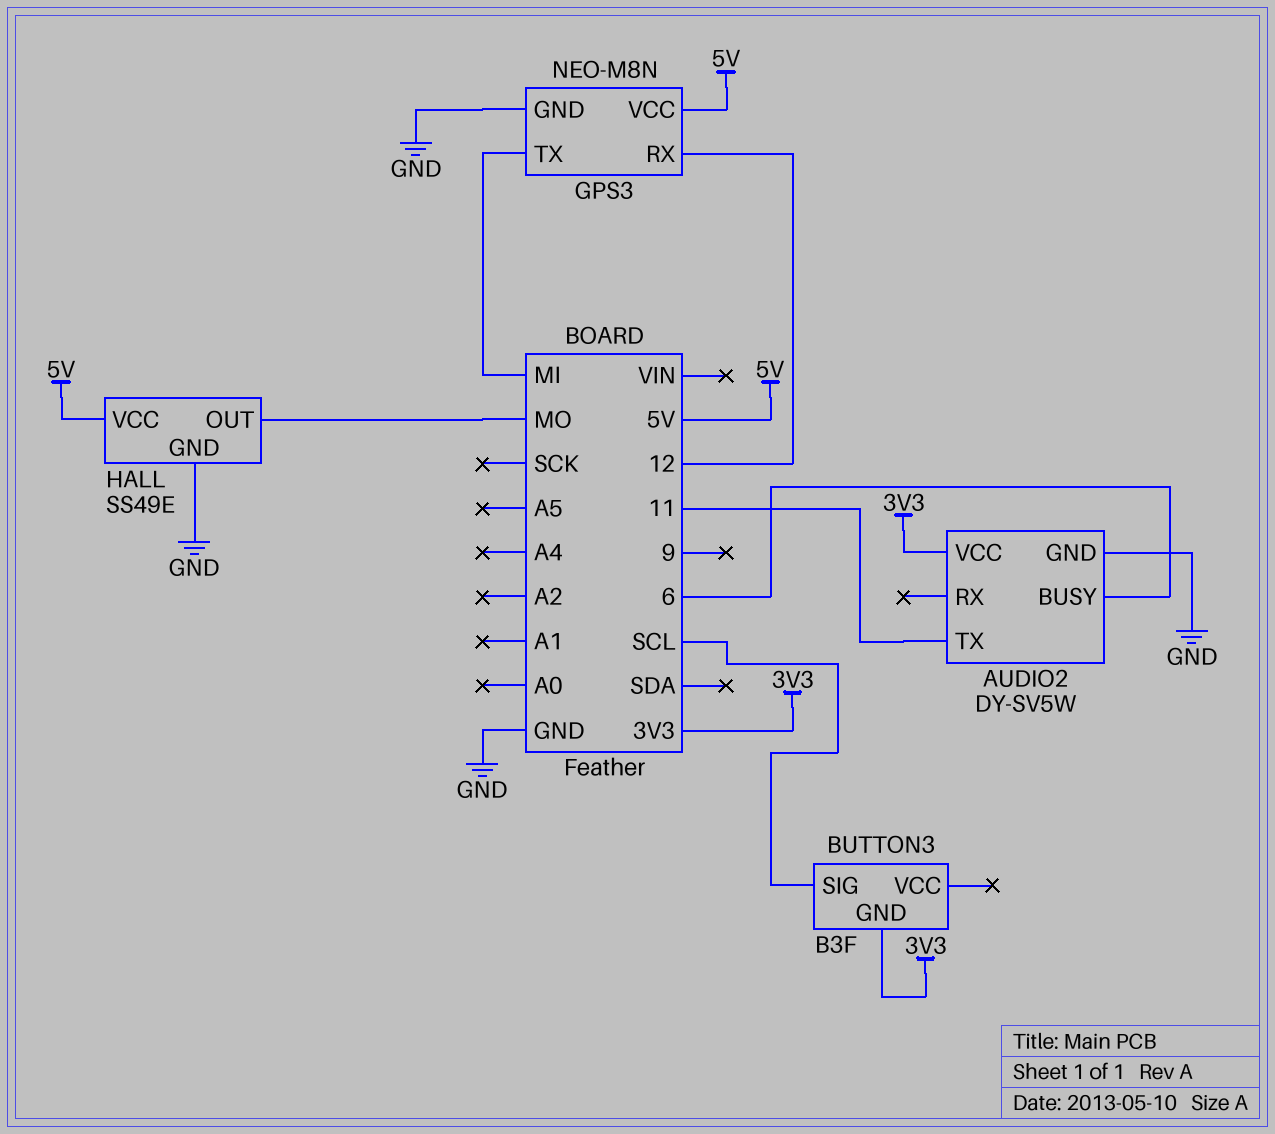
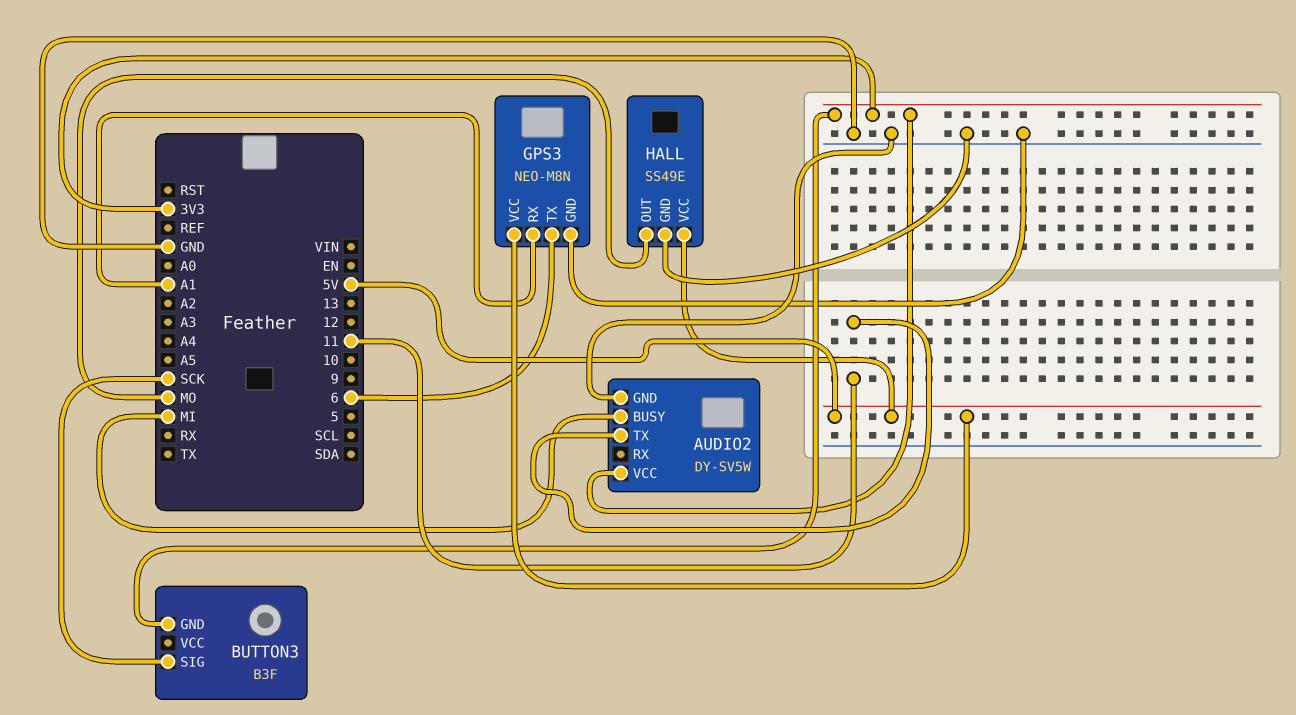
AUDIO2 pin BUSY: 6 -> MI
BUTTON3 pin SIG: SCL -> SCK
GPS3 pin RX: 12 -> A1
GPS3 pin TX: MI -> 6

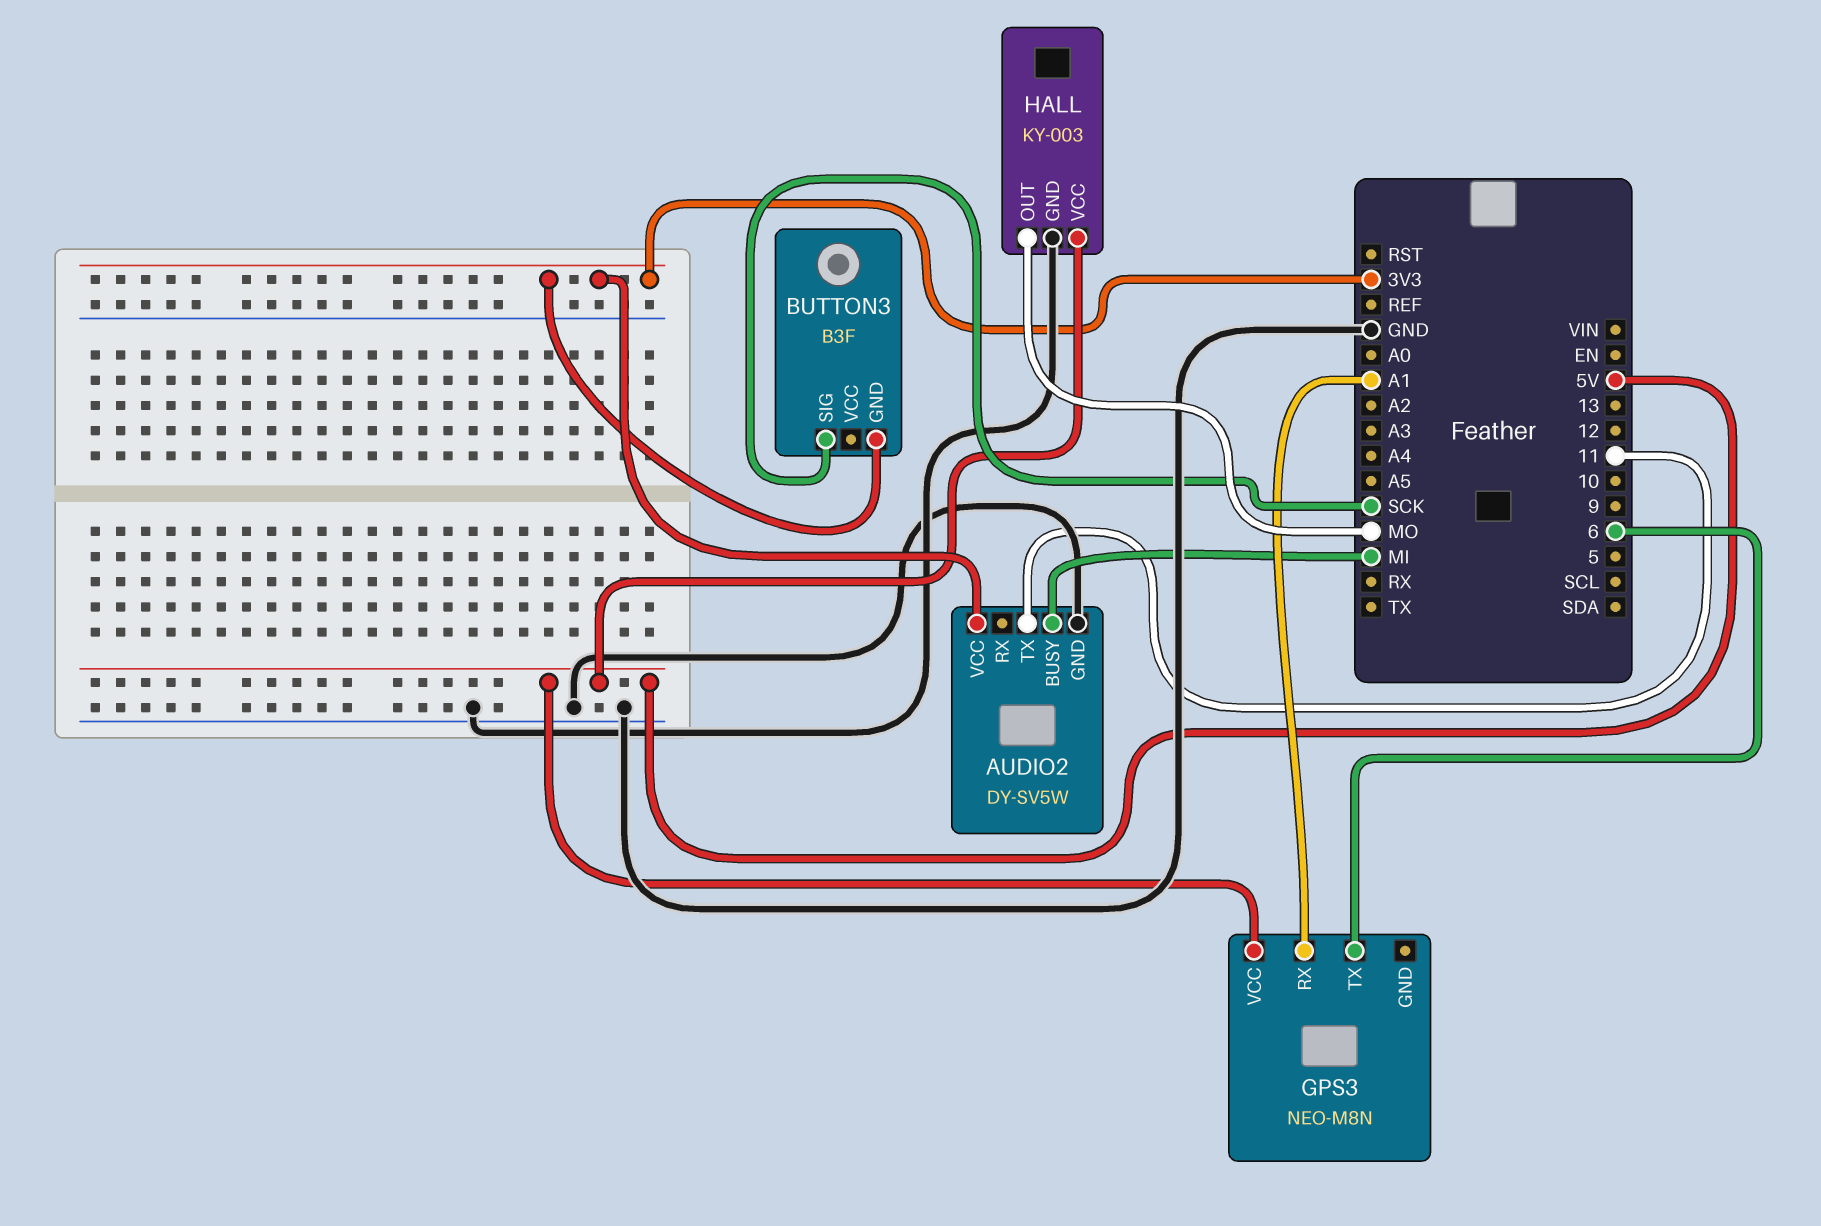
GPS3 pin GND: GND -> none
HALL: SS49E -> KY-003

